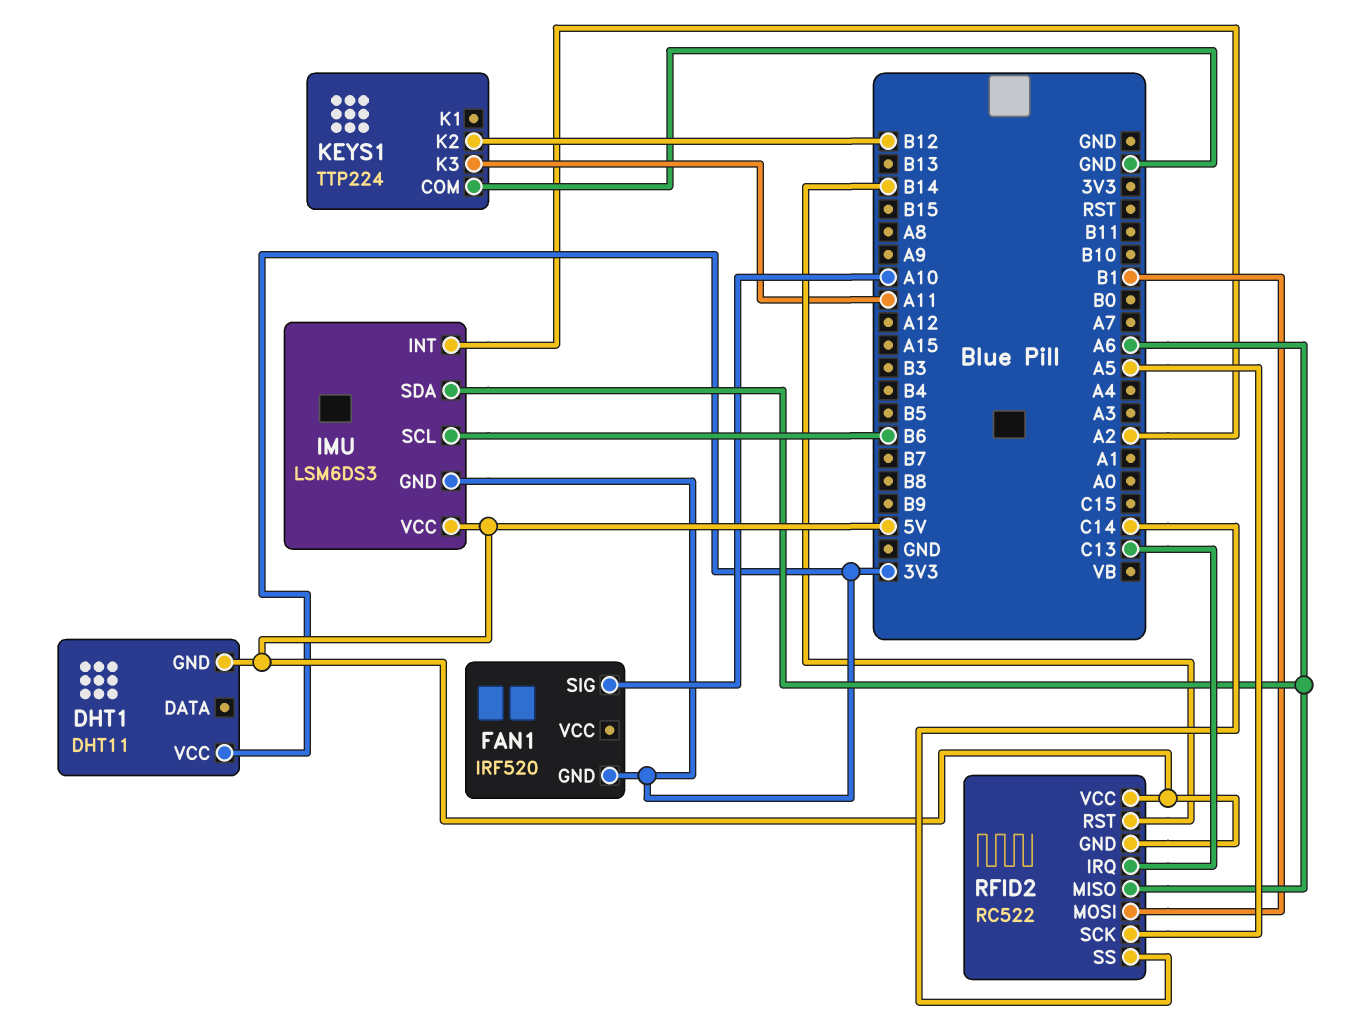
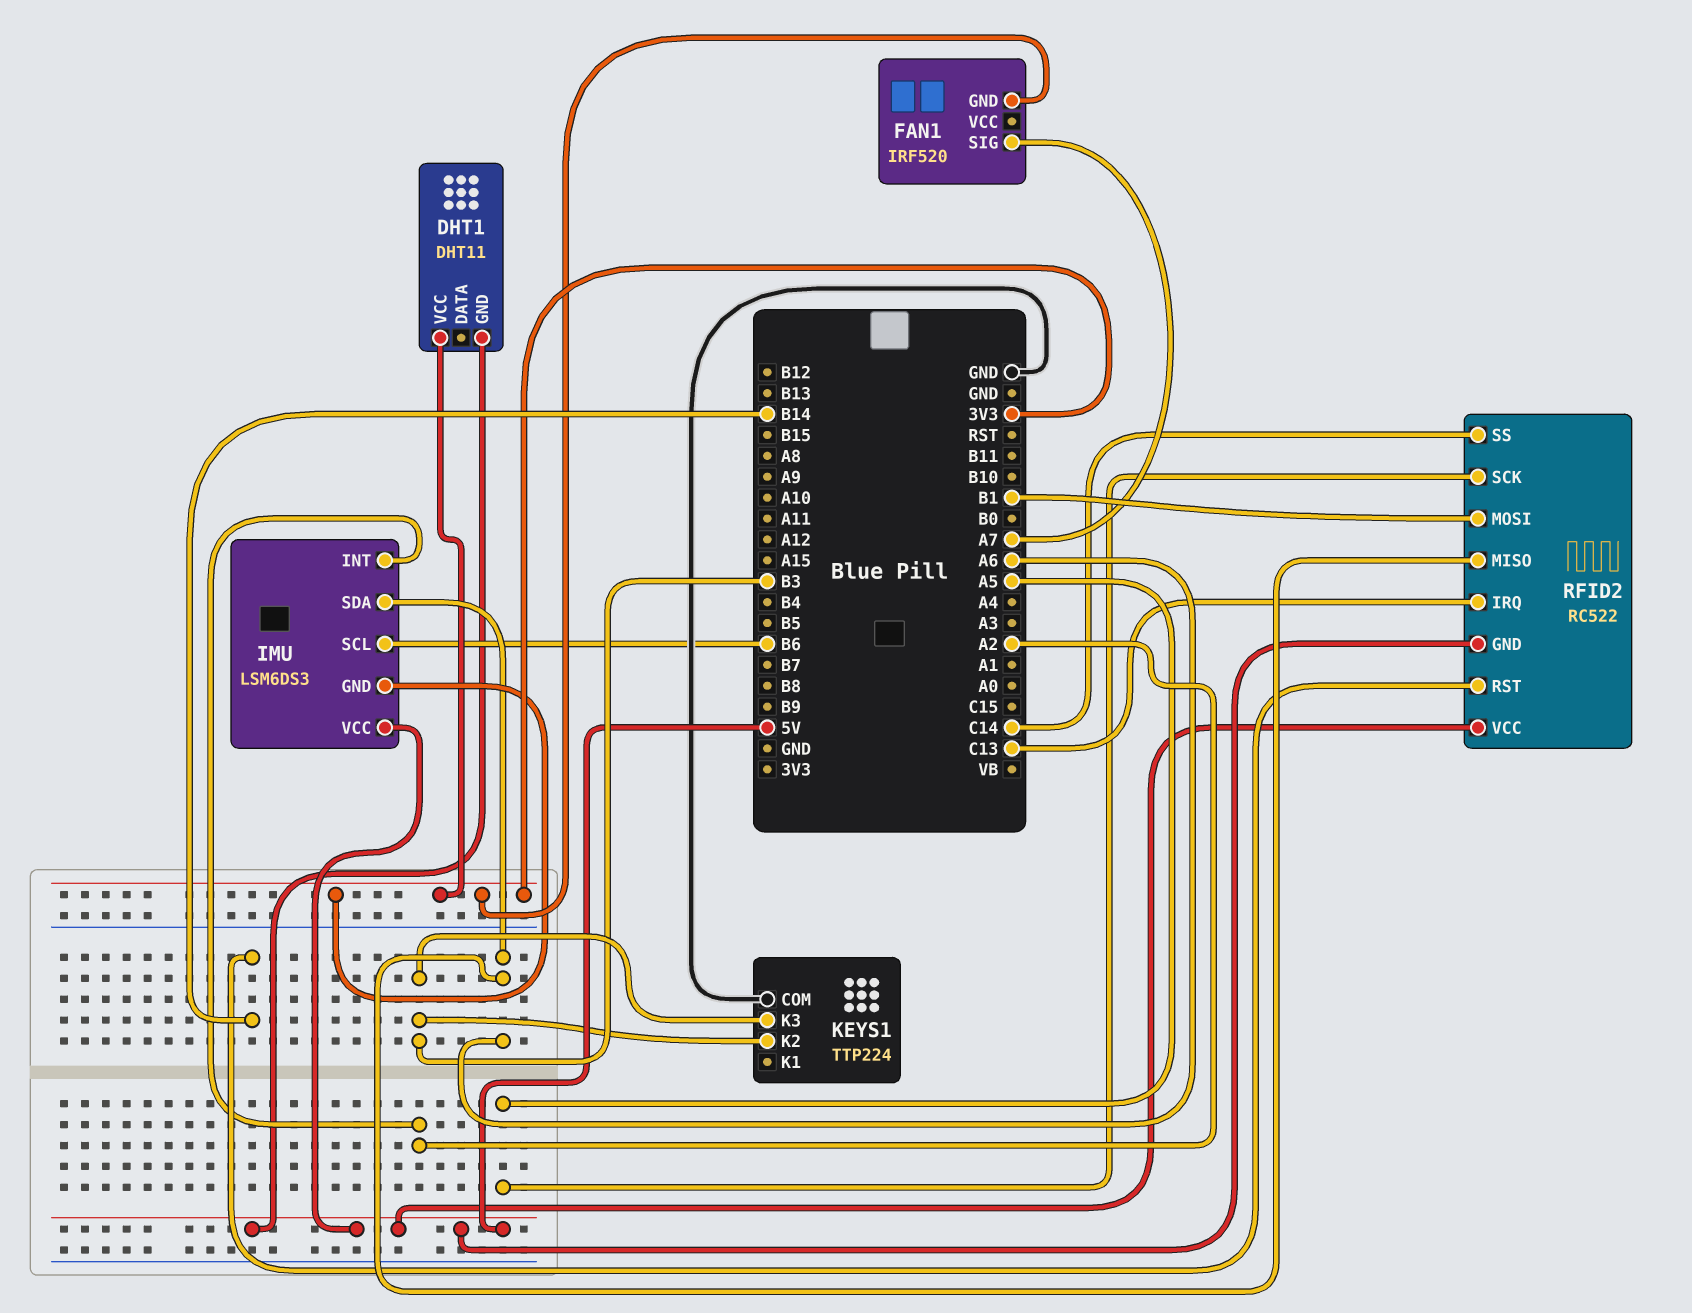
FAN1 pin SIG: A10 -> A7
KEYS1 pin K2: B12 -> B3
KEYS1 pin K3: A11 -> B3

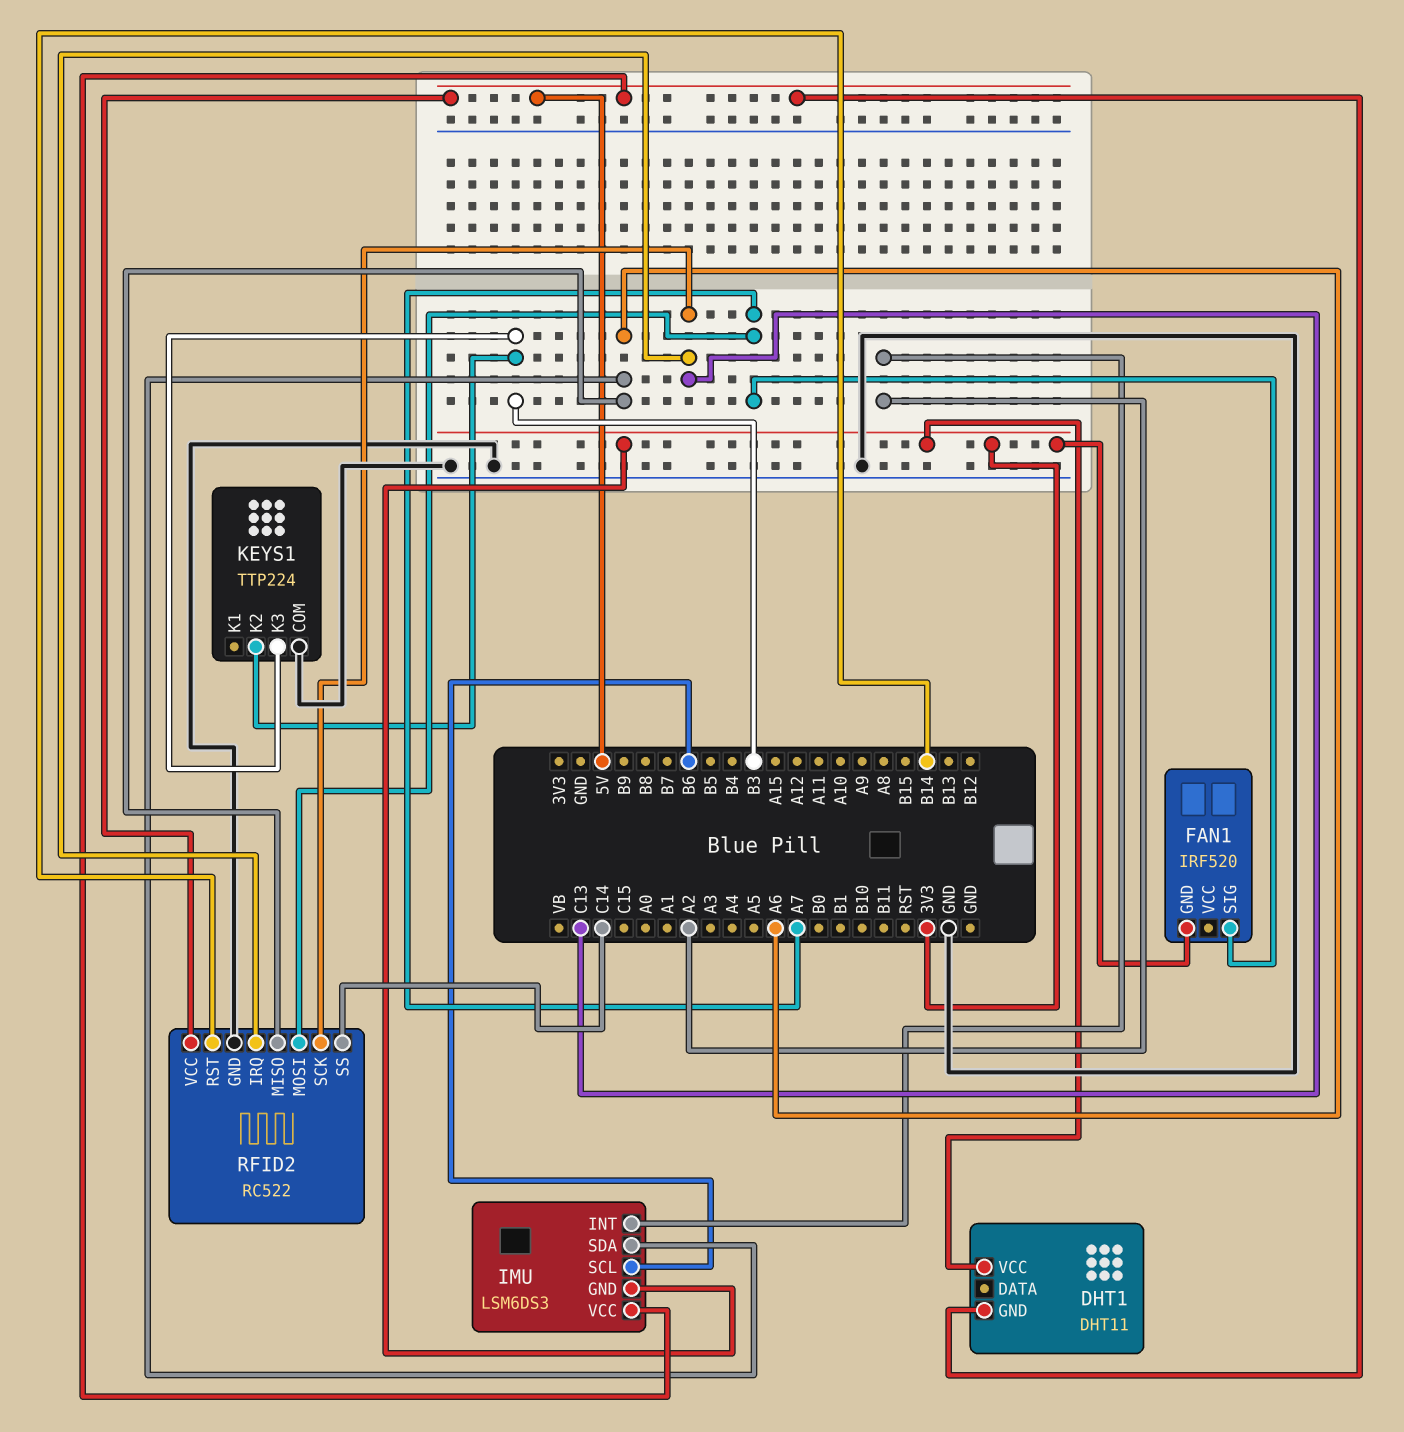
RFID2 pin GND: 5V -> GND
RFID2 pin MOSI: B1 -> A7
RFID2 pin SCK: A5 -> C13

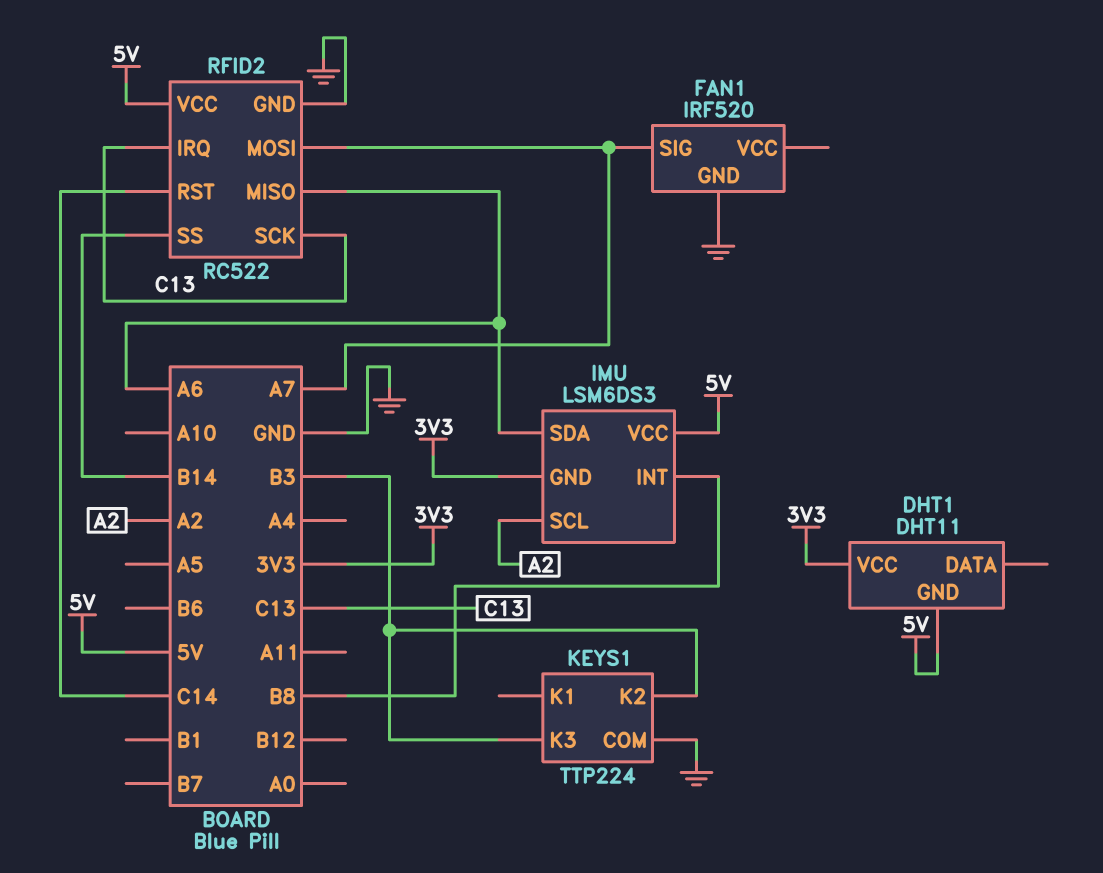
FAN1 pin GND: 3V3 -> GND
IMU pin INT: A2 -> B8
IMU pin SCL: B6 -> A2
RFID2 pin RST: B14 -> C14
RFID2 pin SS: C14 -> B14

